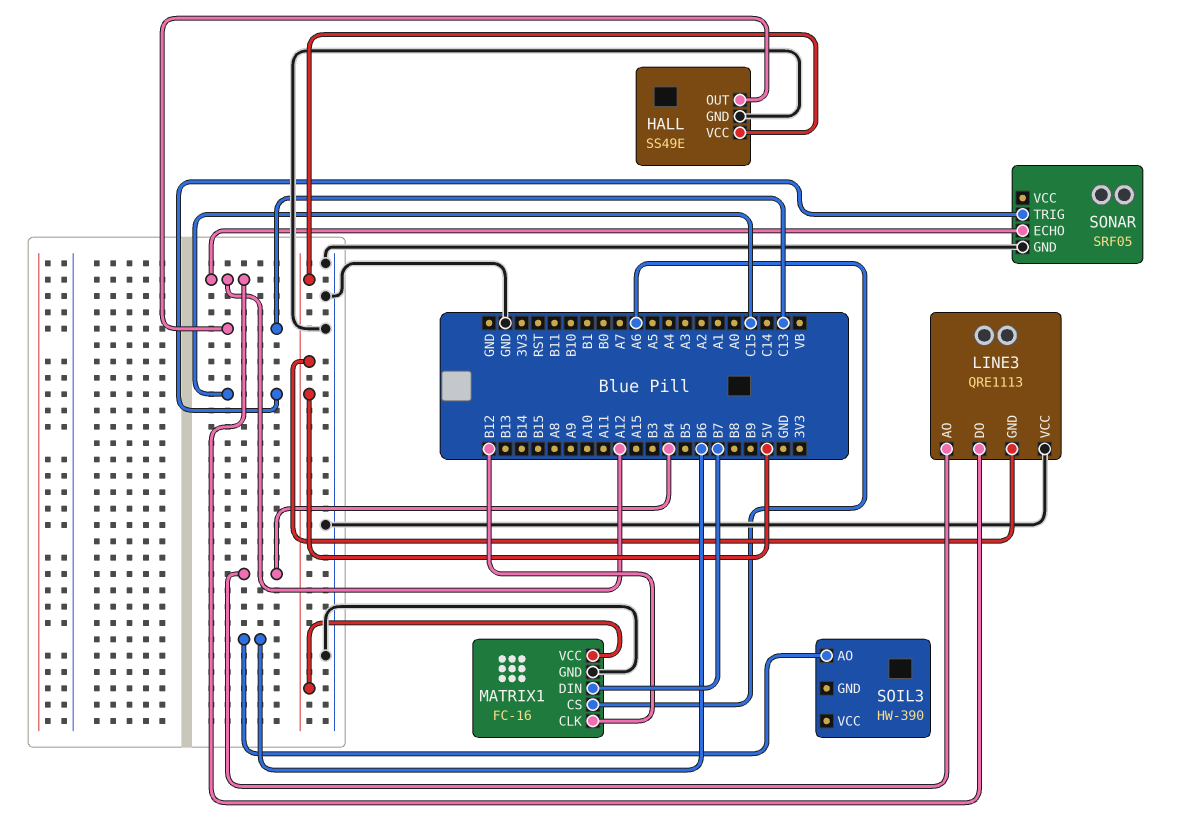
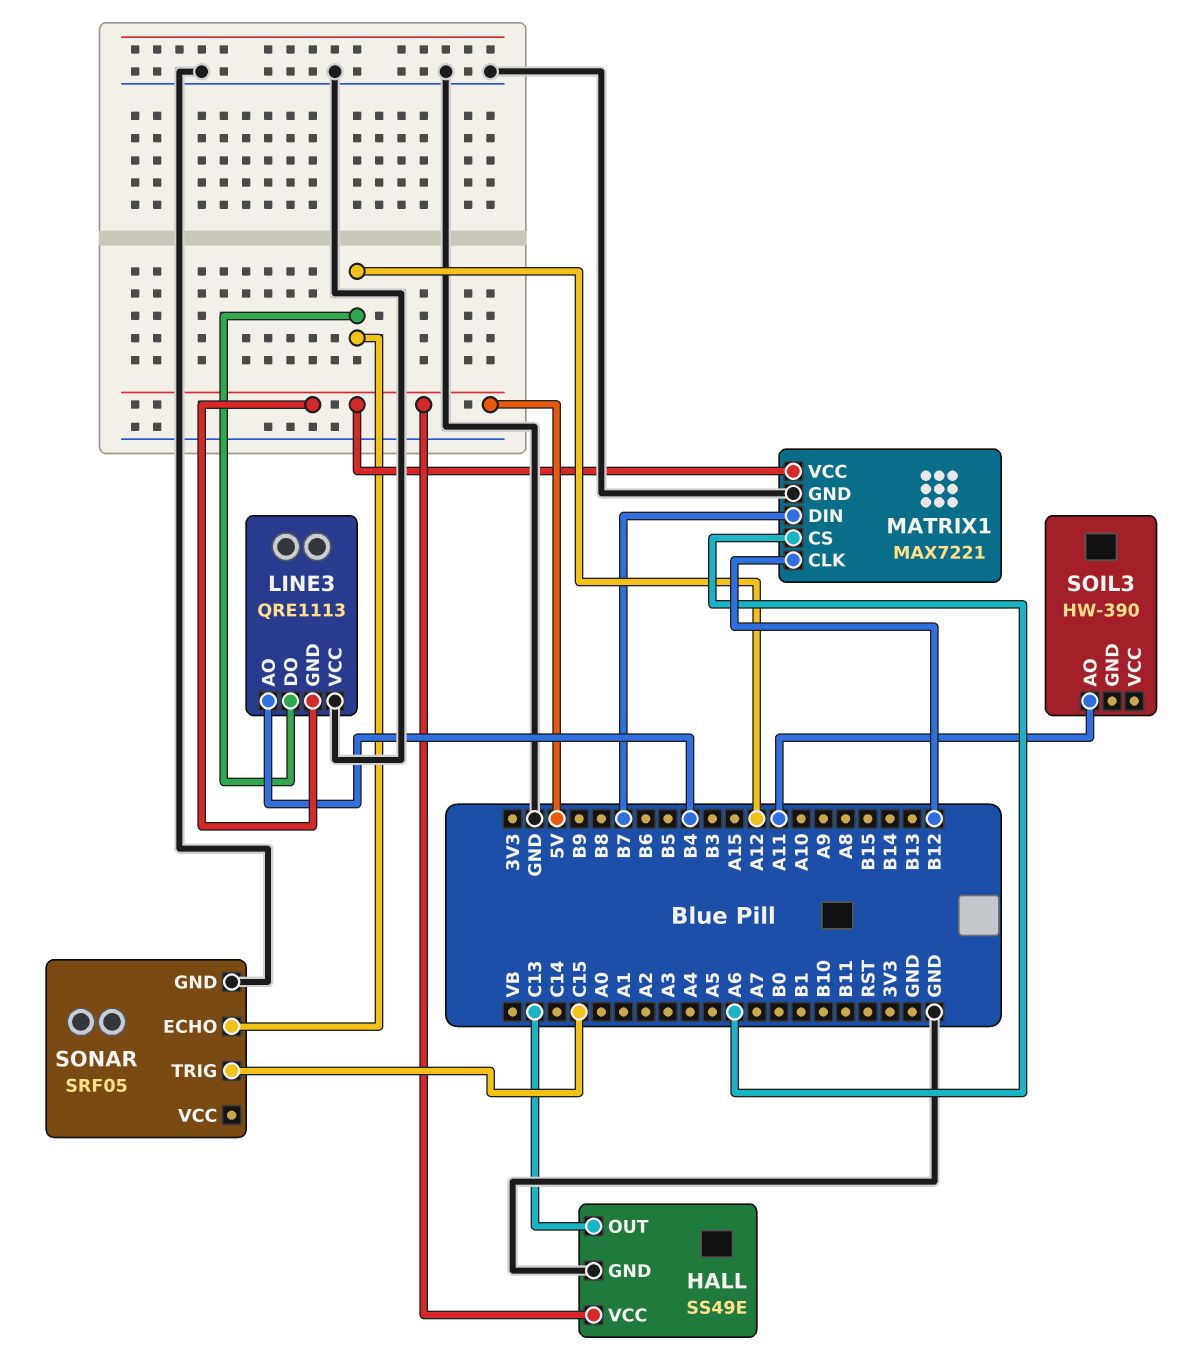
MATRIX1: FC-16 -> MAX7221
SOIL3 pin AO: B6 -> A11

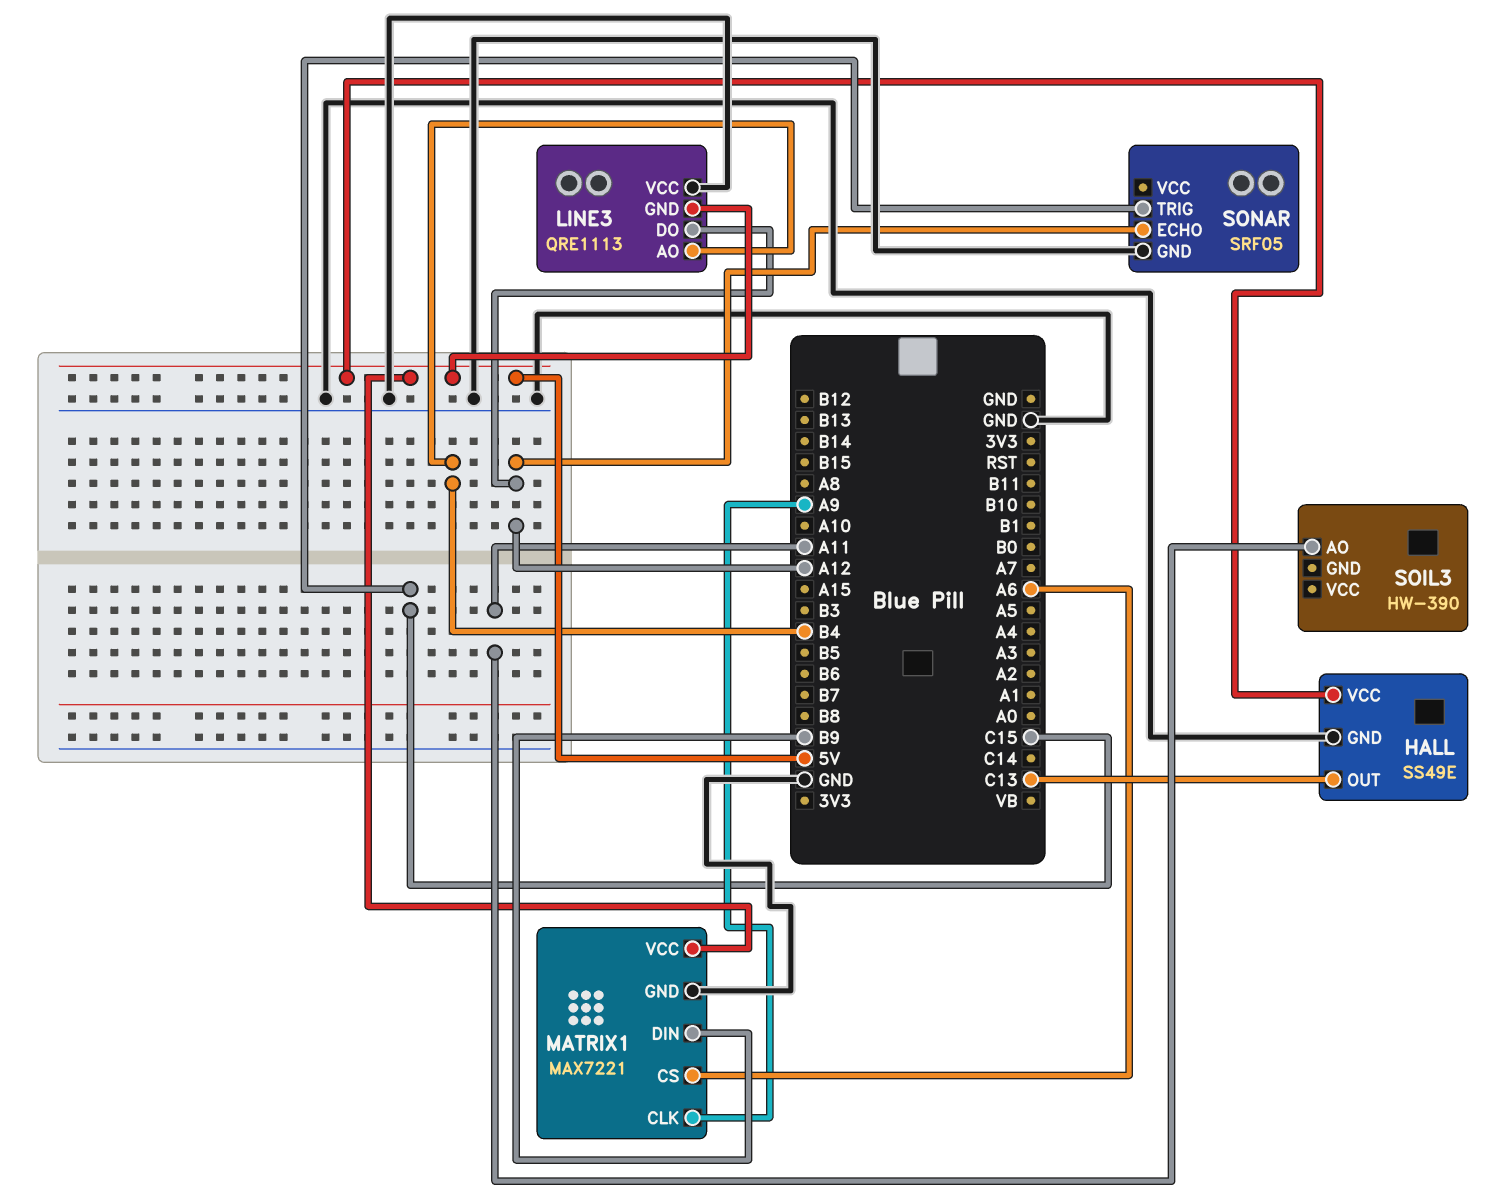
MATRIX1 pin CLK: B12 -> A9
MATRIX1 pin DIN: B7 -> B9

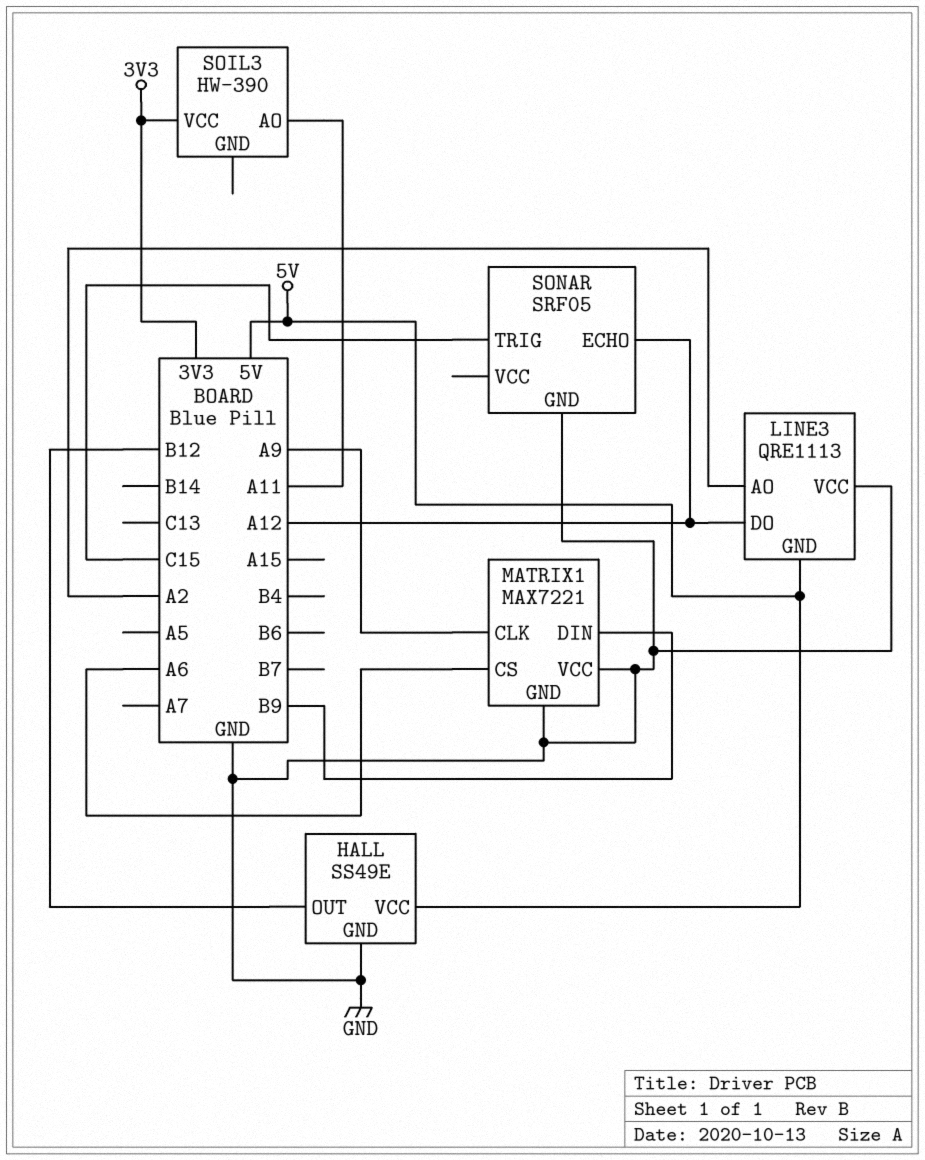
HALL pin OUT: C13 -> B12
LINE3 pin AO: B4 -> A2
MATRIX1 pin VCC: 5V -> GND
SOIL3 pin VCC: none -> 3V3

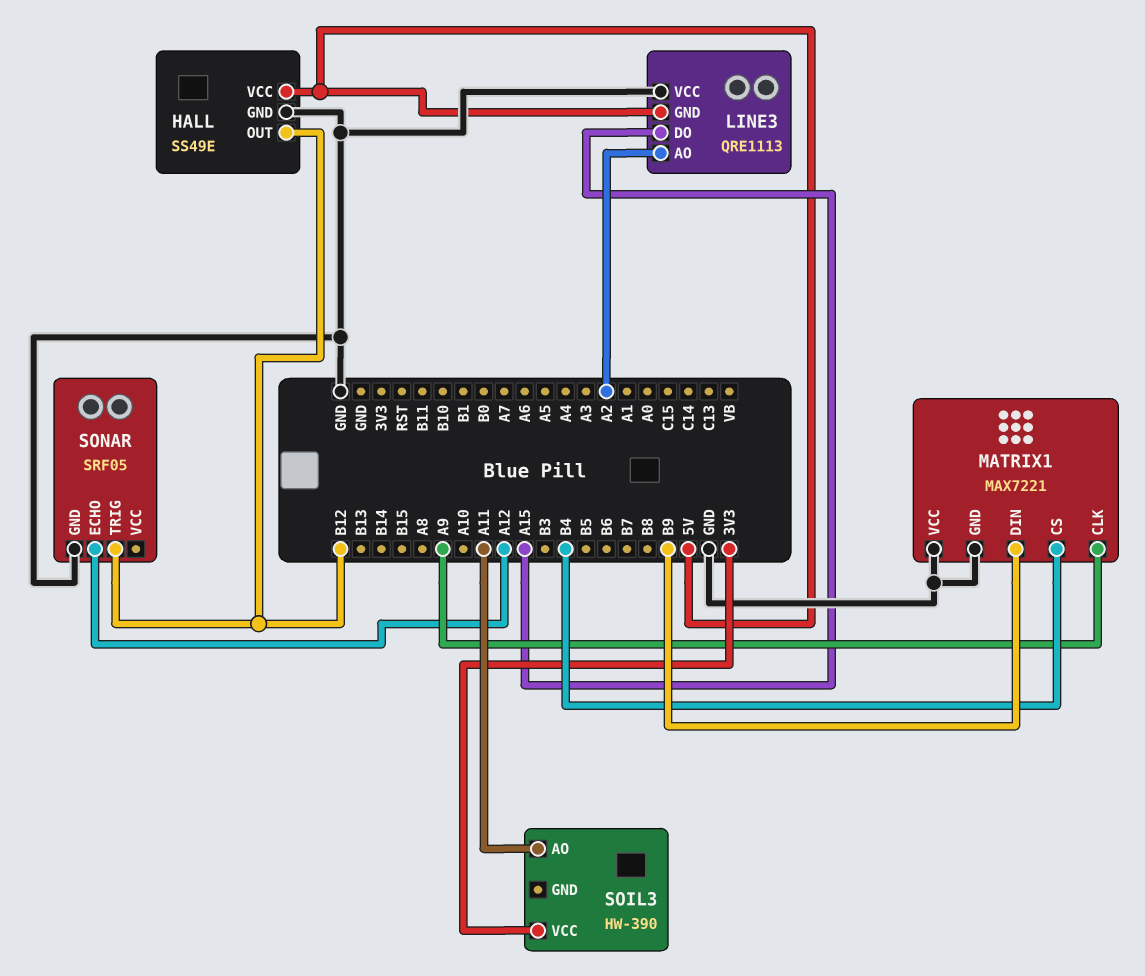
LINE3 pin DO: A12 -> A15
MATRIX1 pin CS: A6 -> B4
SONAR pin TRIG: C15 -> B12

